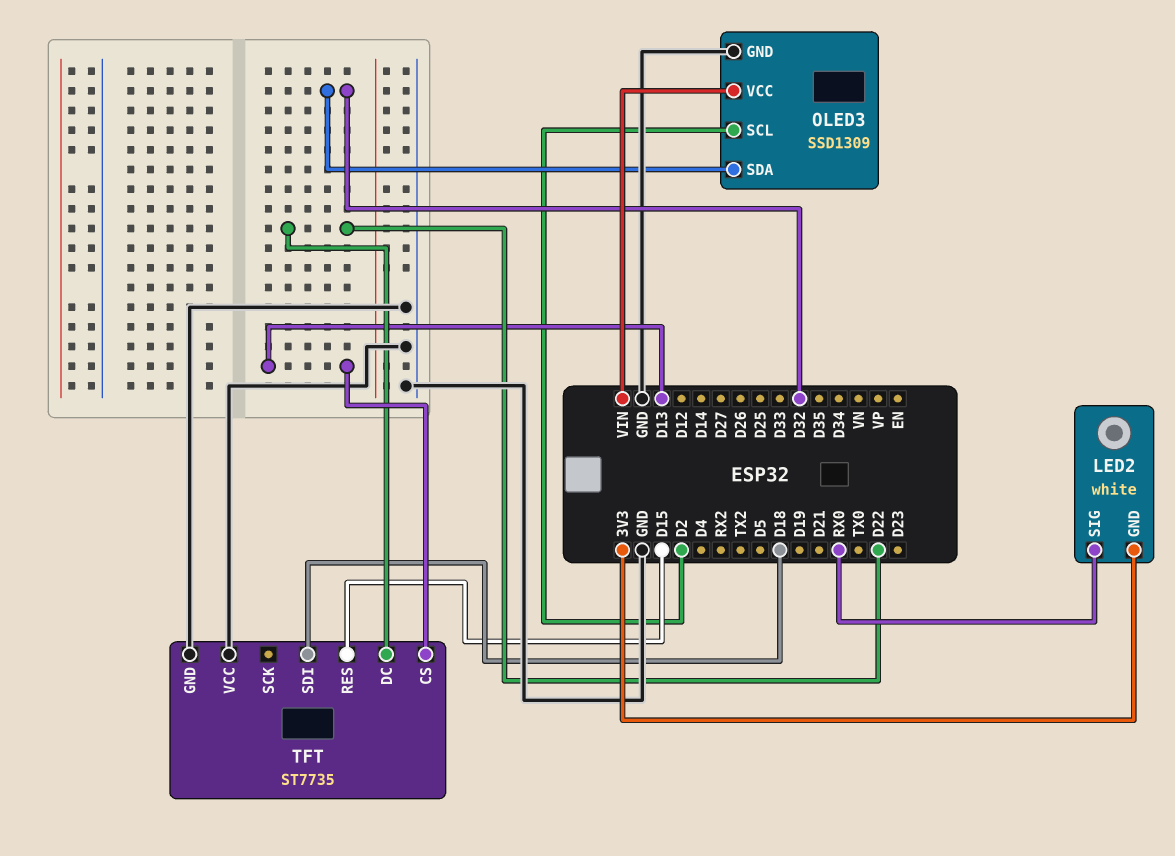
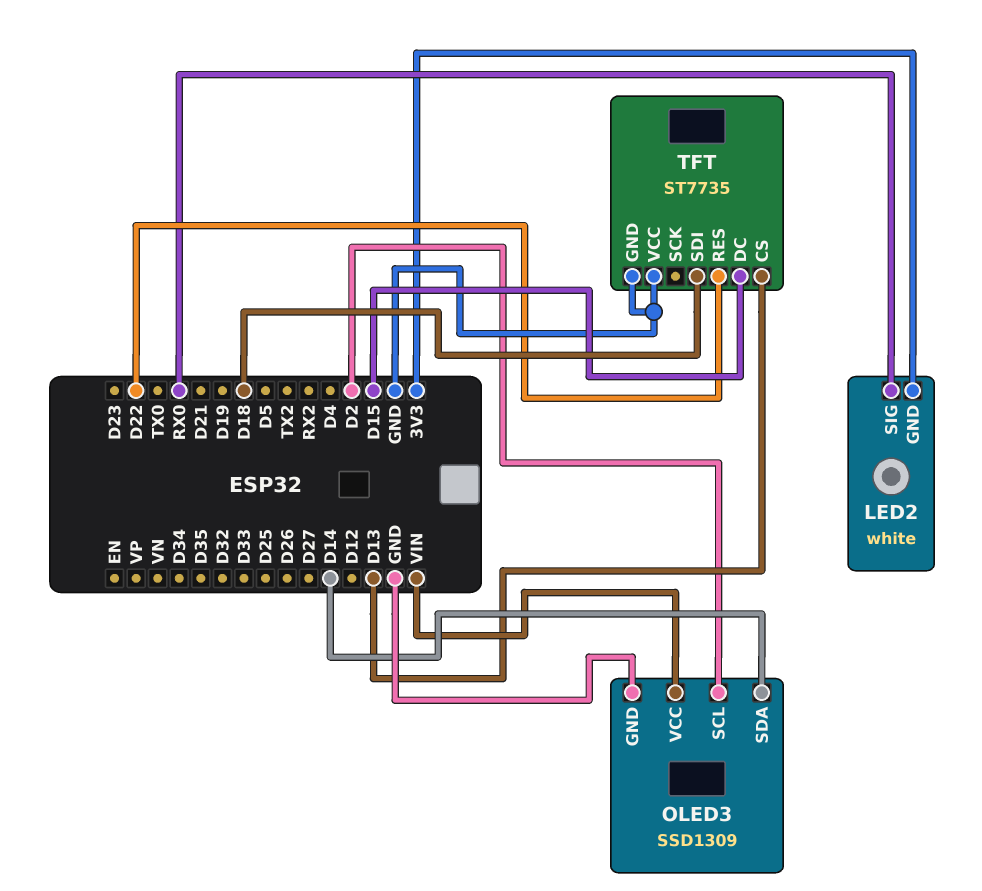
OLED3 pin SDA: D32 -> D14
TFT pin DC: D22 -> D15
TFT pin RES: D15 -> D22

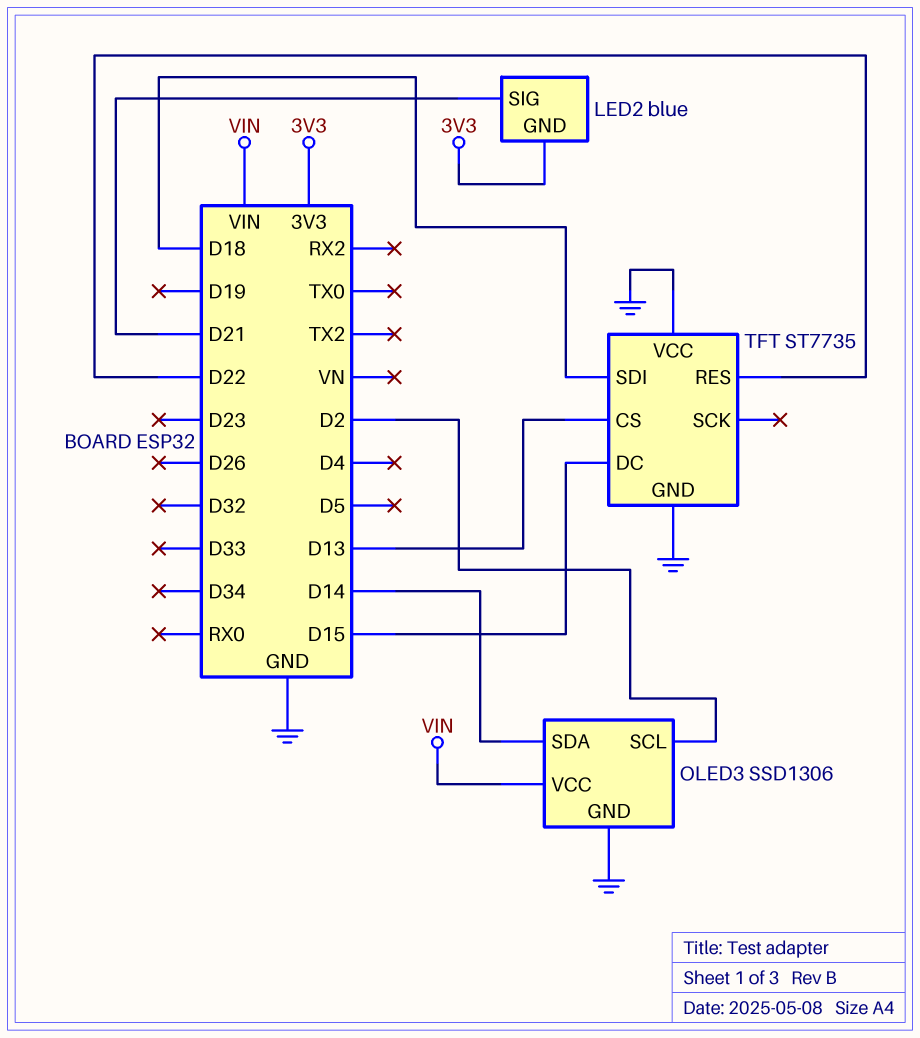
LED2: white -> blue
LED2 pin SIG: RX0 -> D21
OLED3: SSD1309 -> SSD1306

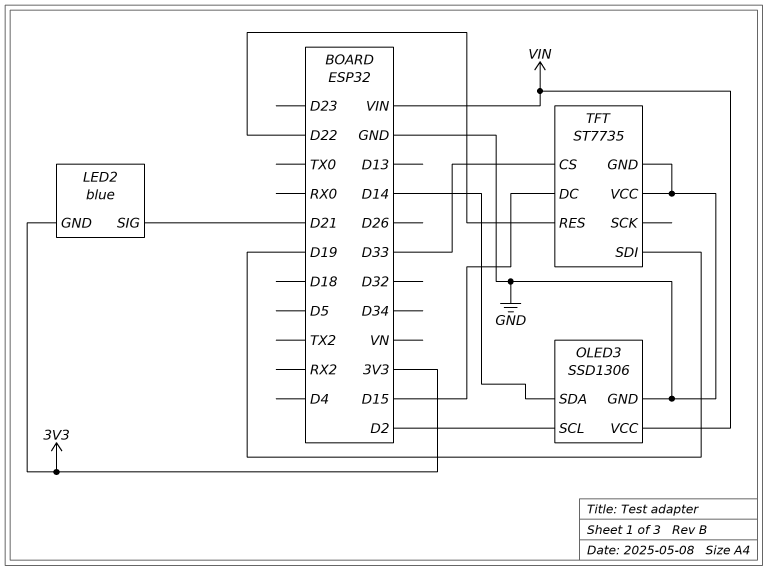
TFT pin CS: D13 -> D33
TFT pin SDI: D18 -> D19

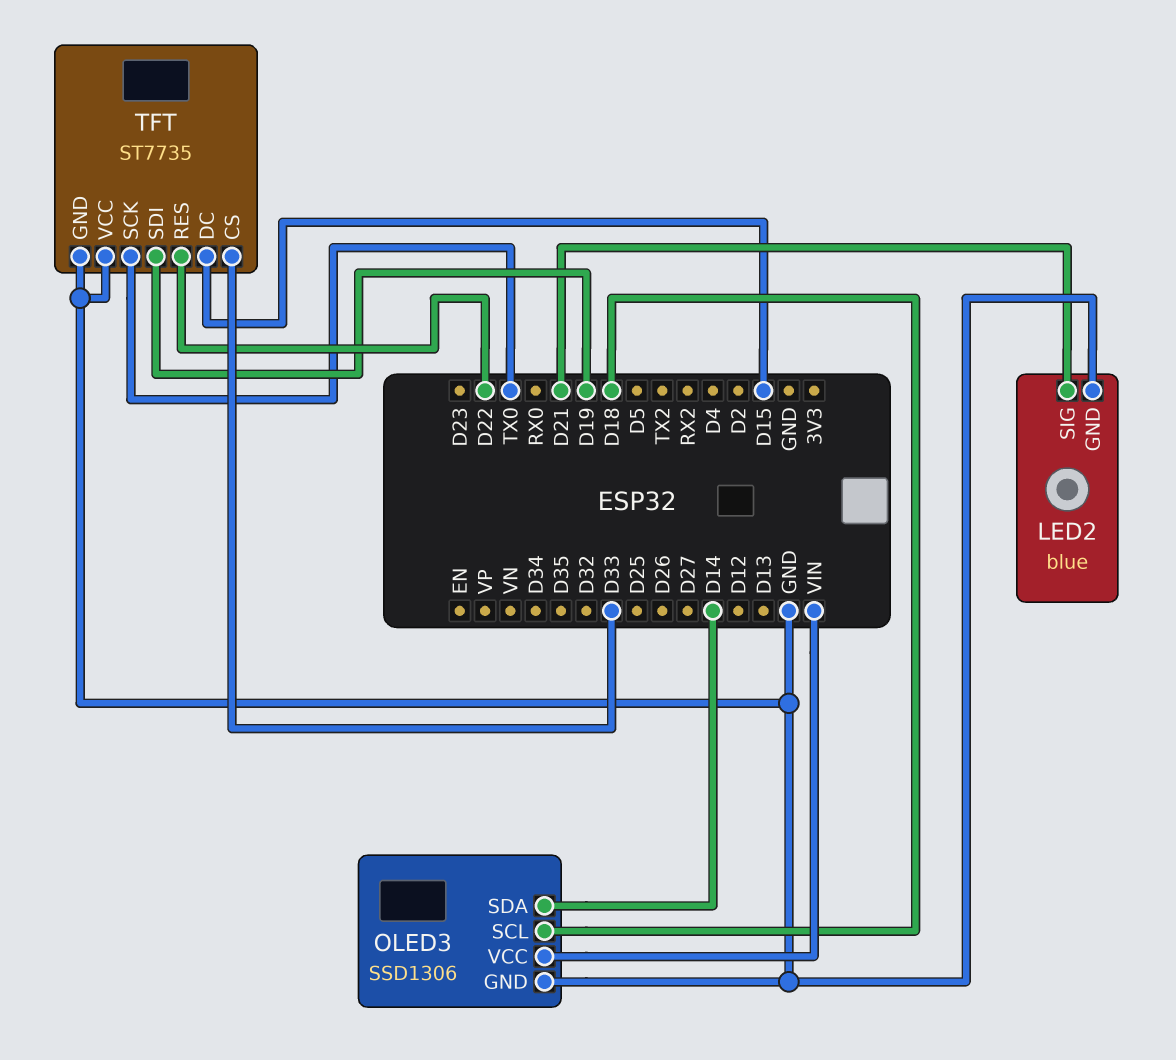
LED2 pin GND: 3V3 -> GND
OLED3 pin SCL: D2 -> D18
TFT pin SCK: none -> TX0

